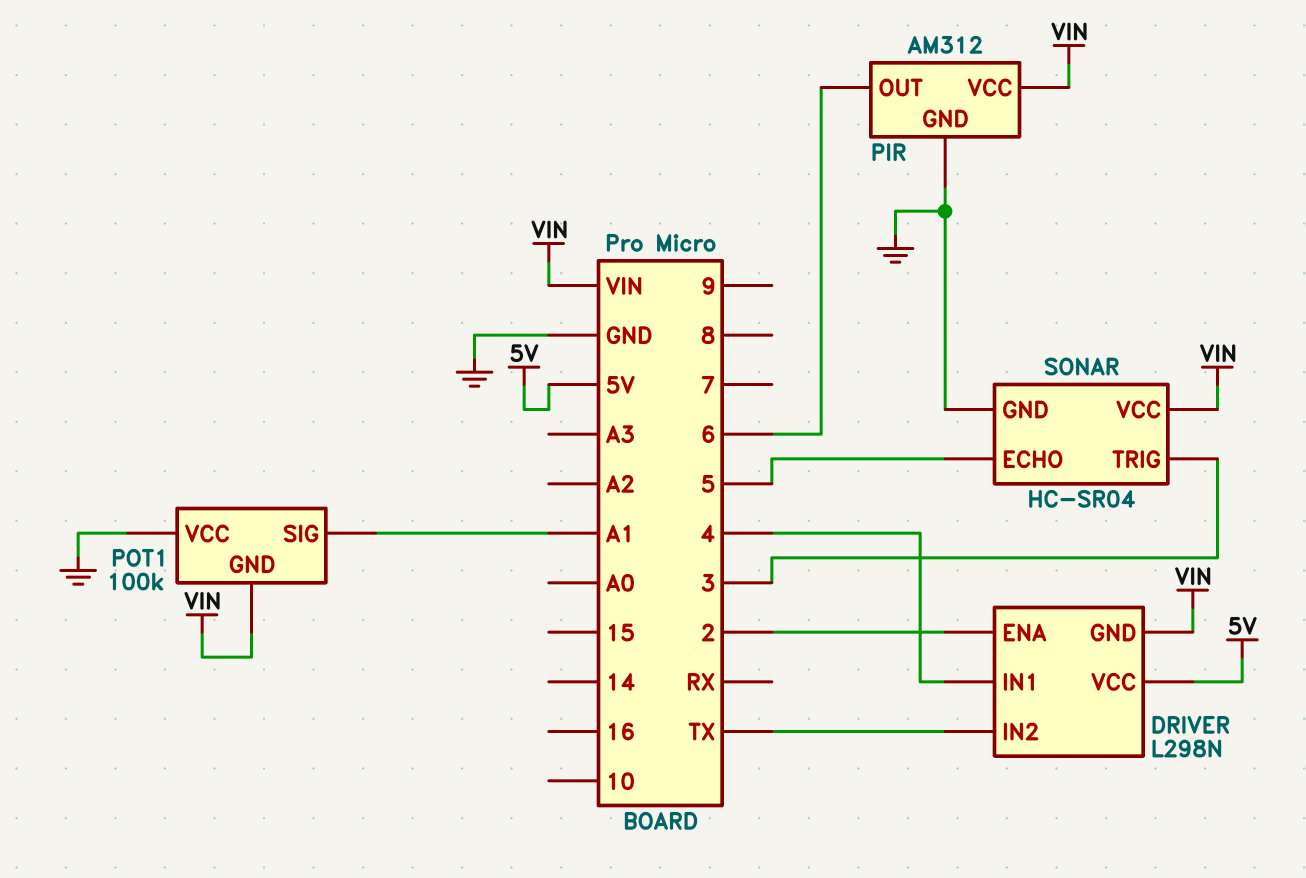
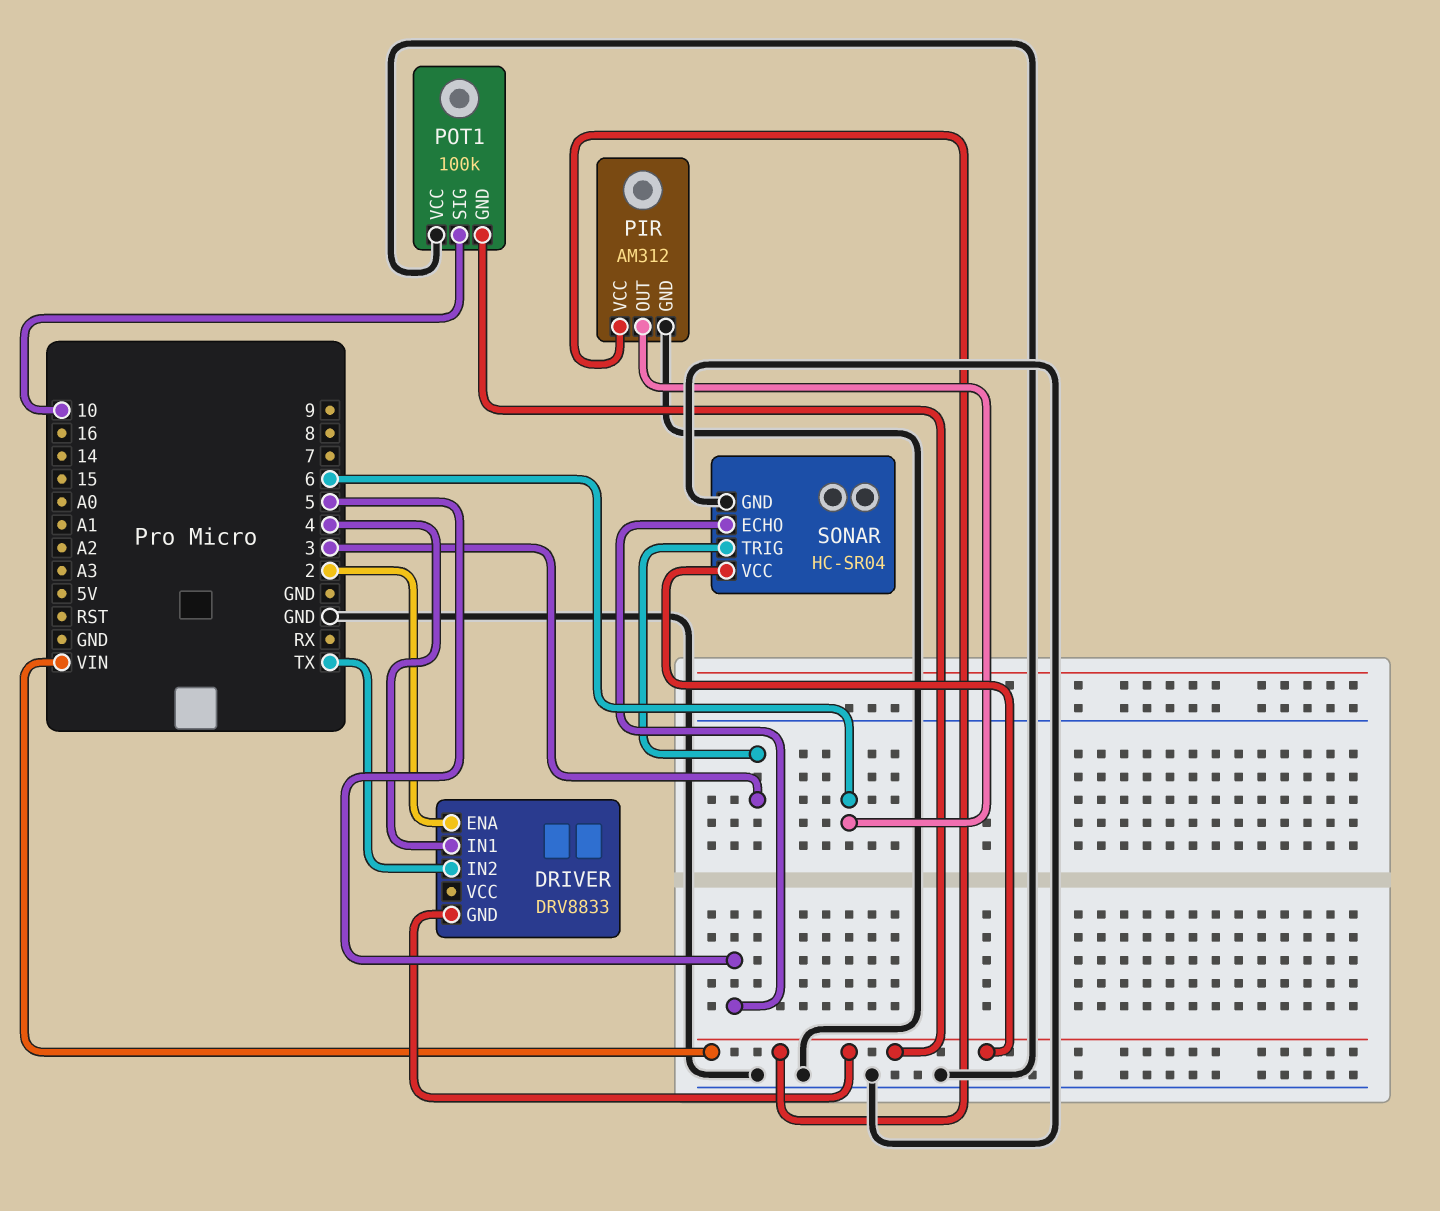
DRIVER: L298N -> DRV8833
DRIVER pin VCC: 5V -> none
POT1 pin SIG: A1 -> 10

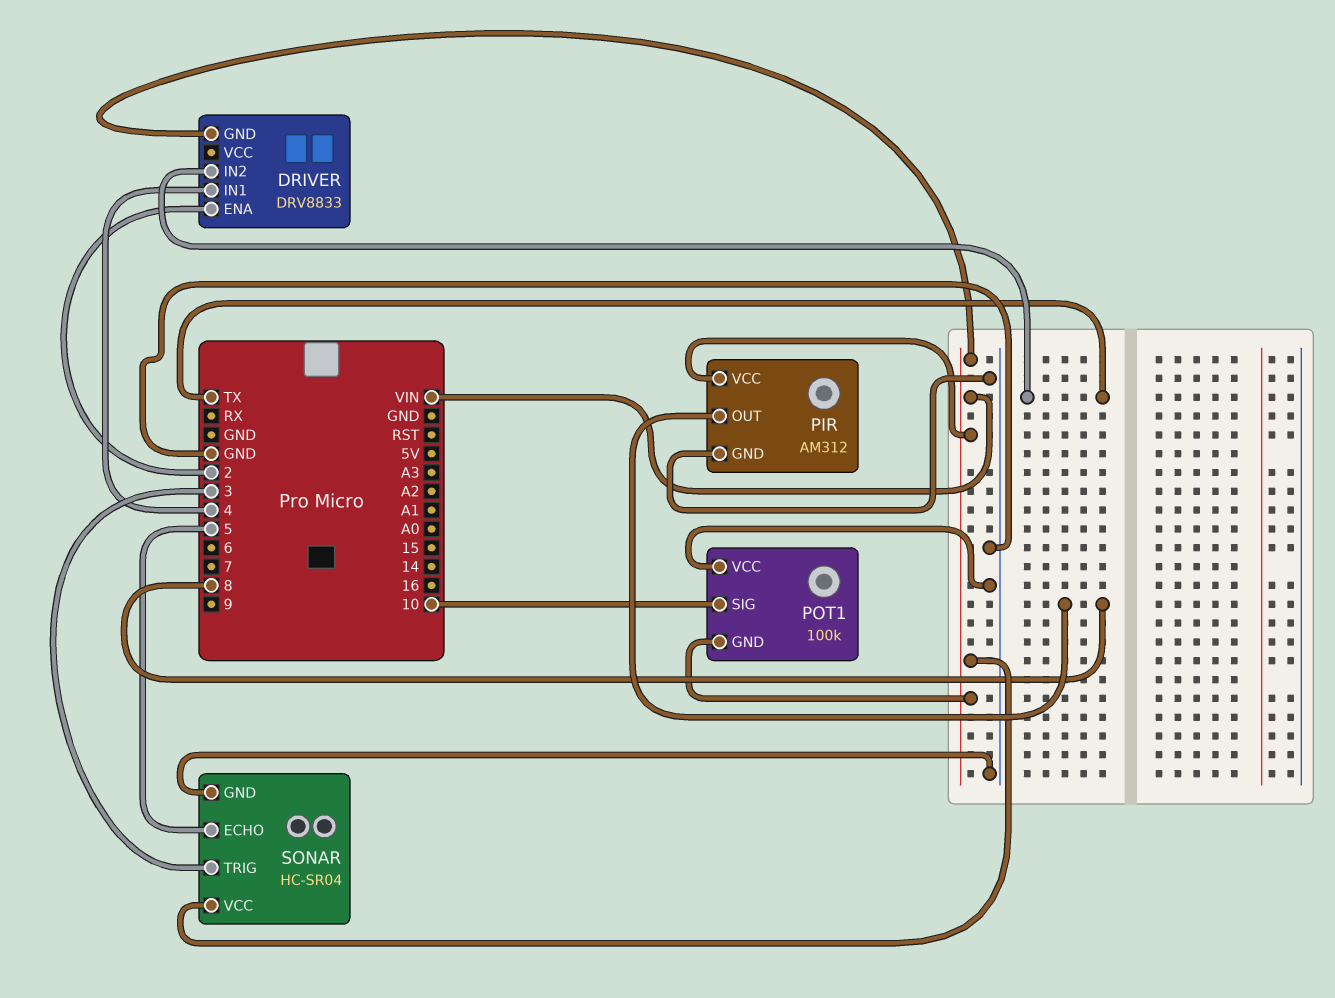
PIR pin OUT: 6 -> 8

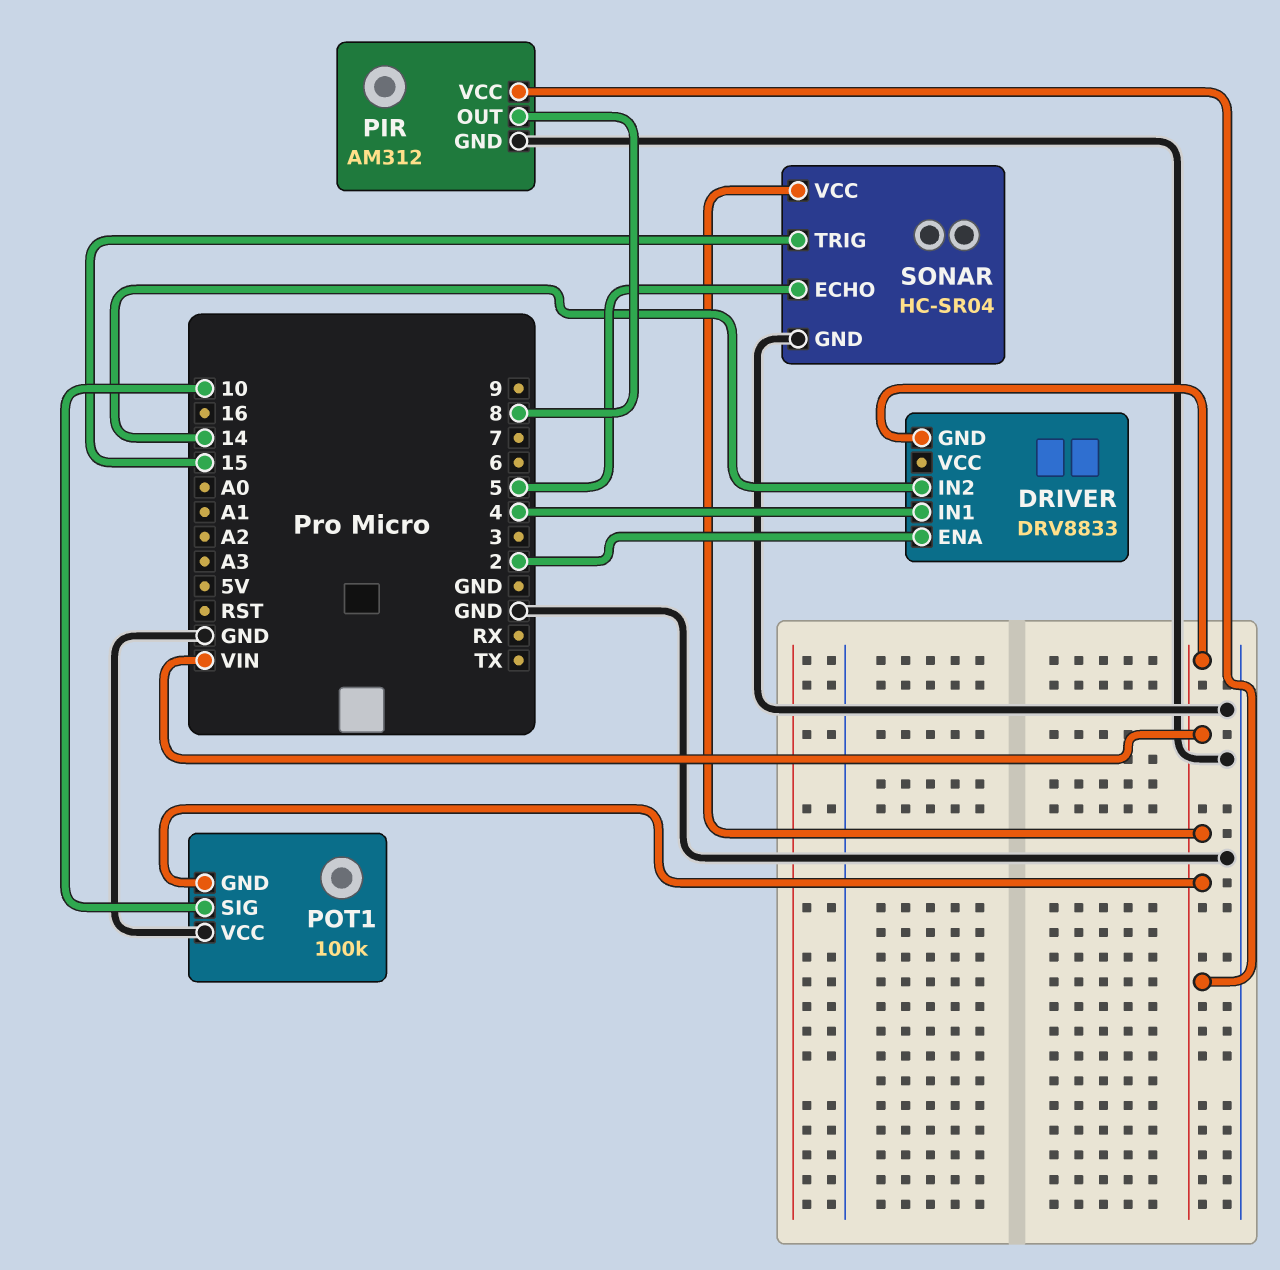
DRIVER pin IN2: TX -> 14
SONAR pin TRIG: 3 -> 15

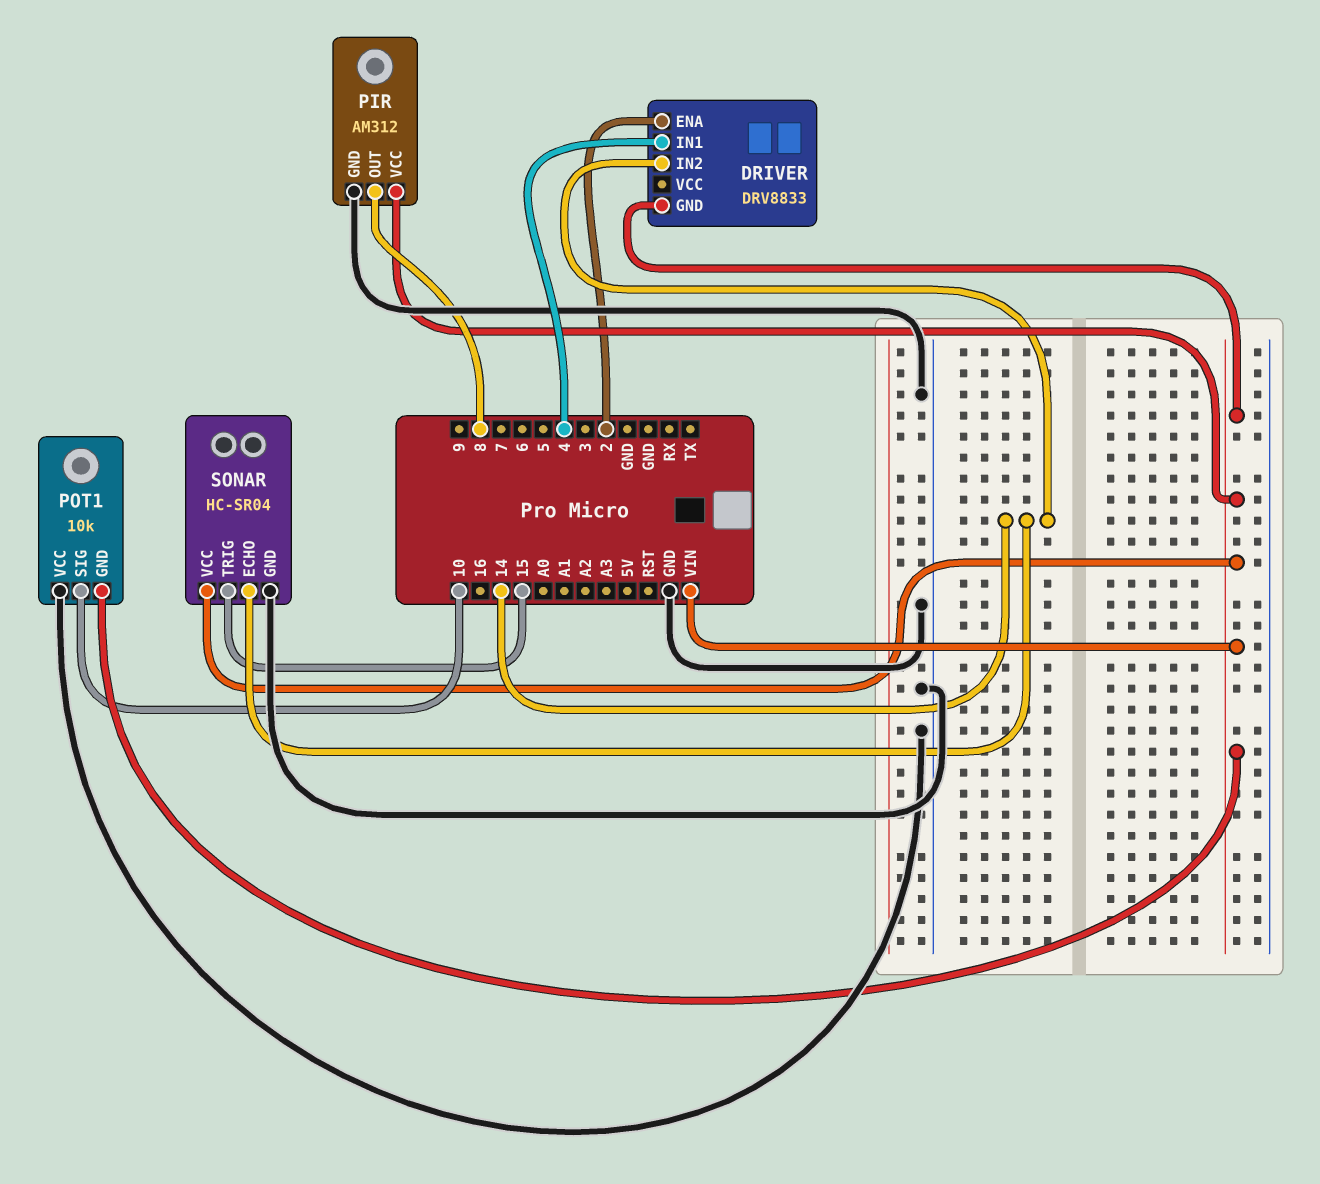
POT1: 100k -> 10k
SONAR pin ECHO: 5 -> 14

